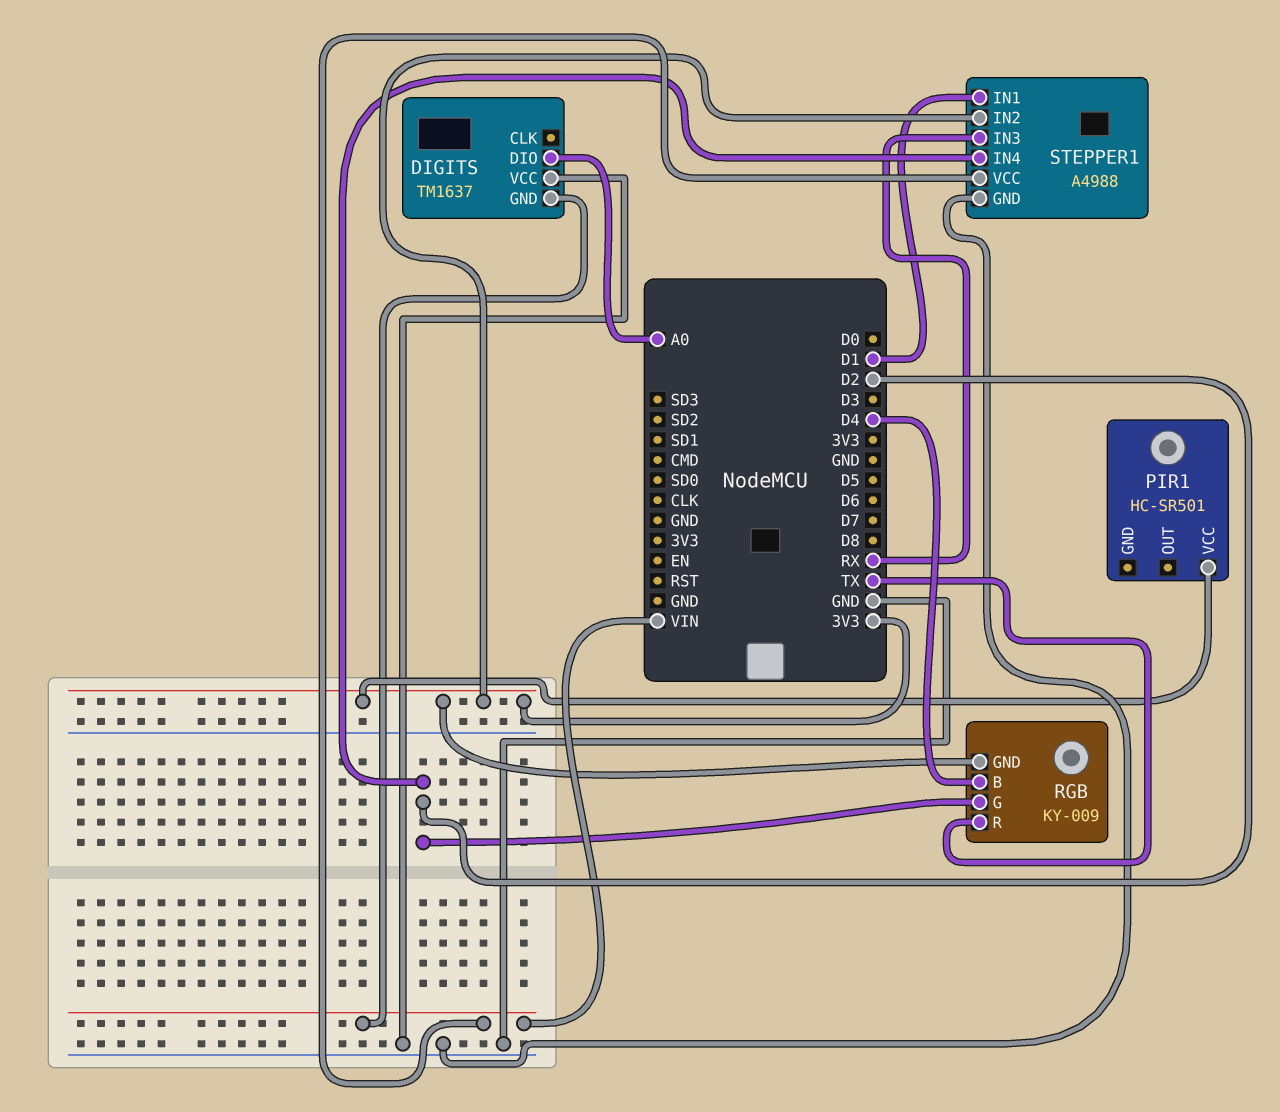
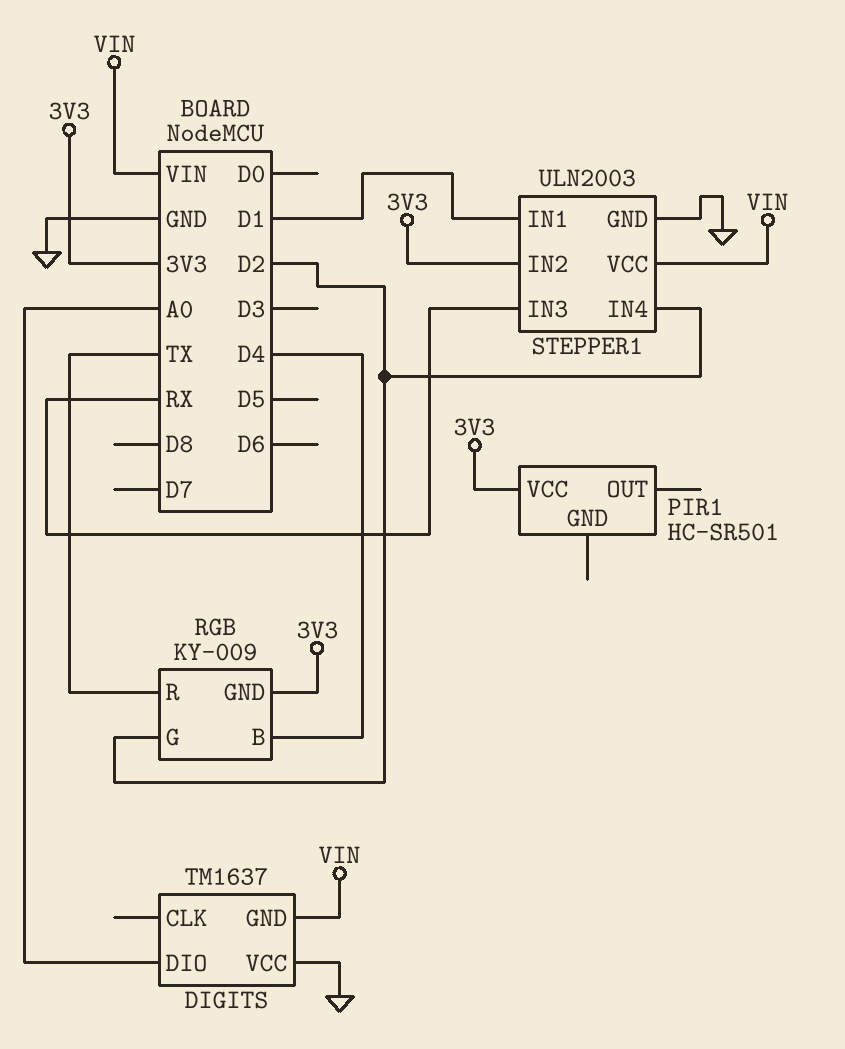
STEPPER1: A4988 -> ULN2003

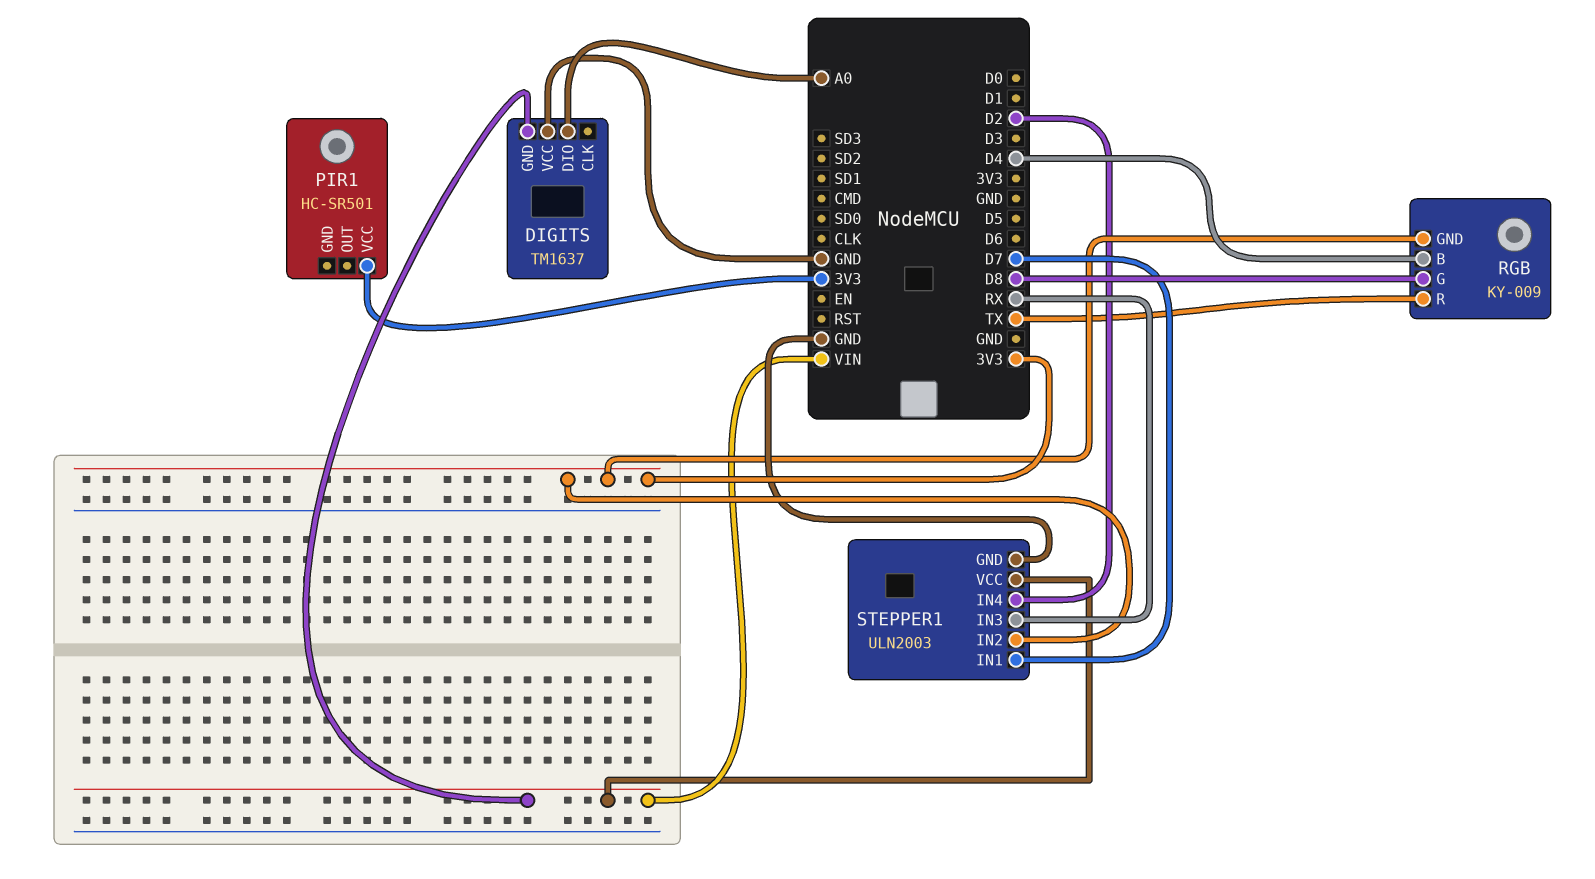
RGB pin G: D2 -> D8
STEPPER1 pin IN1: D1 -> D7

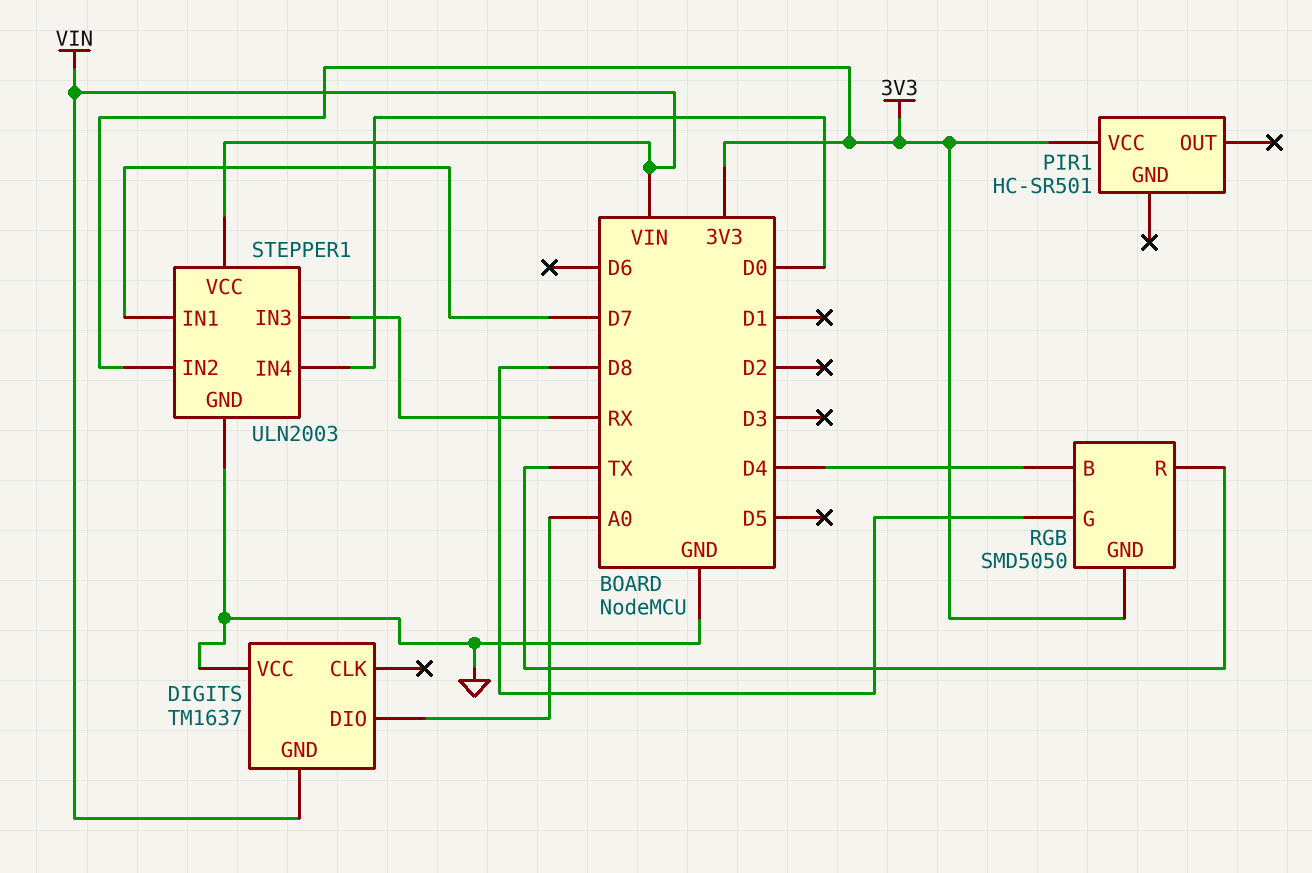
RGB: KY-009 -> SMD5050
STEPPER1 pin IN4: D2 -> D0

